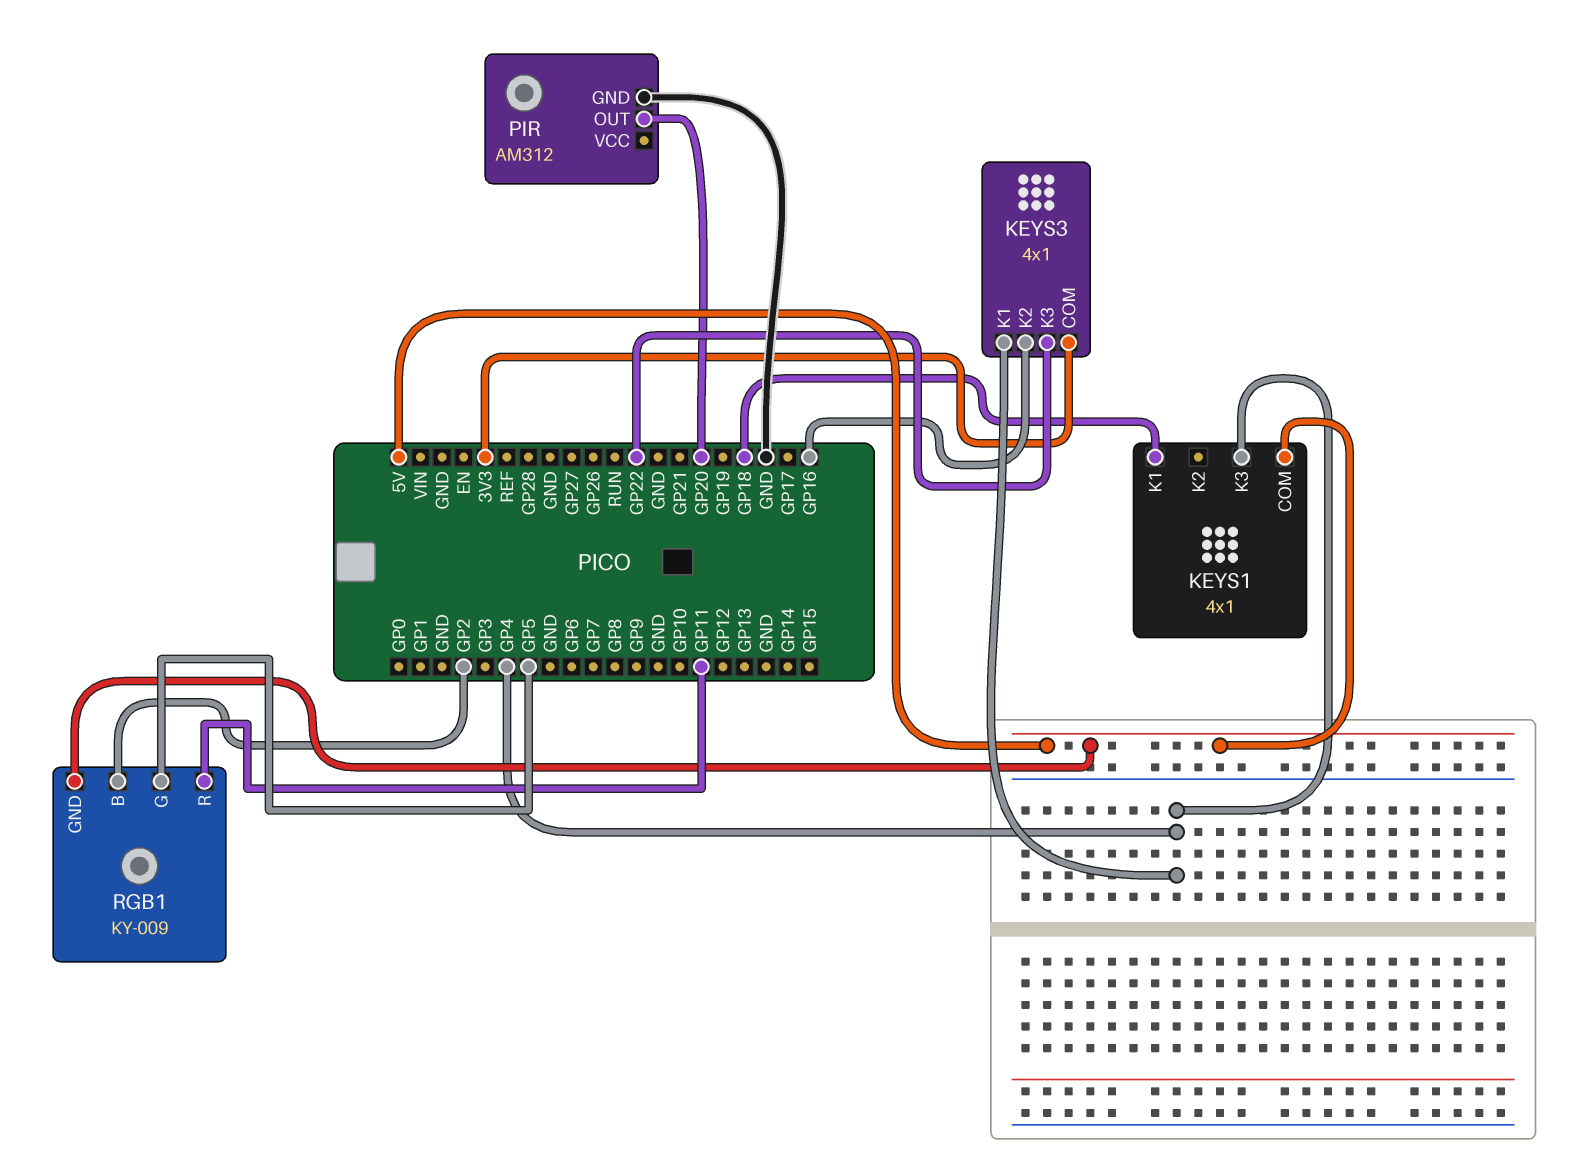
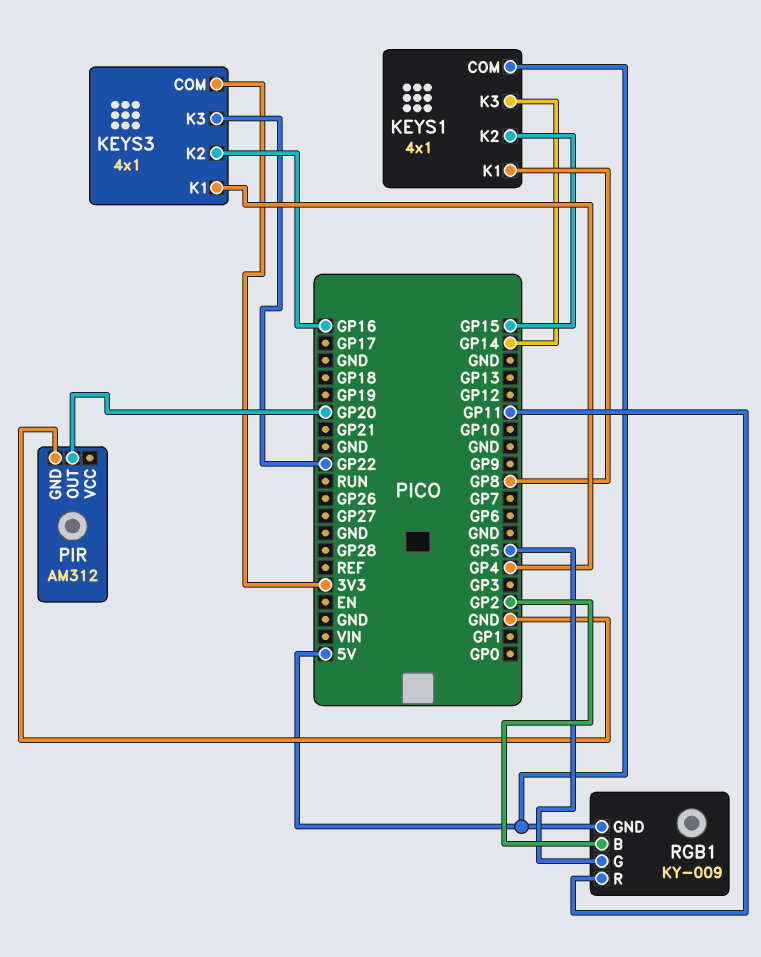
KEYS1 pin K1: GP18 -> GP8
KEYS1 pin K2: none -> GP15
KEYS1 pin K3: GP4 -> GP14

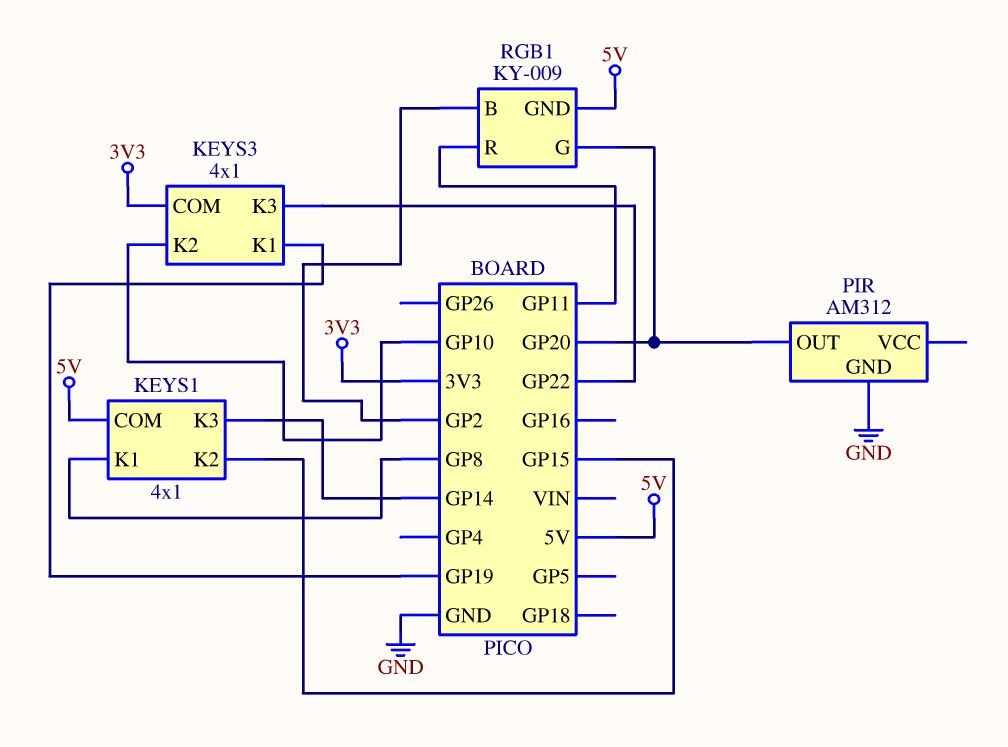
KEYS3 pin K1: GP4 -> GP19
KEYS3 pin K2: GP16 -> GP10
RGB1 pin G: GP5 -> GP20

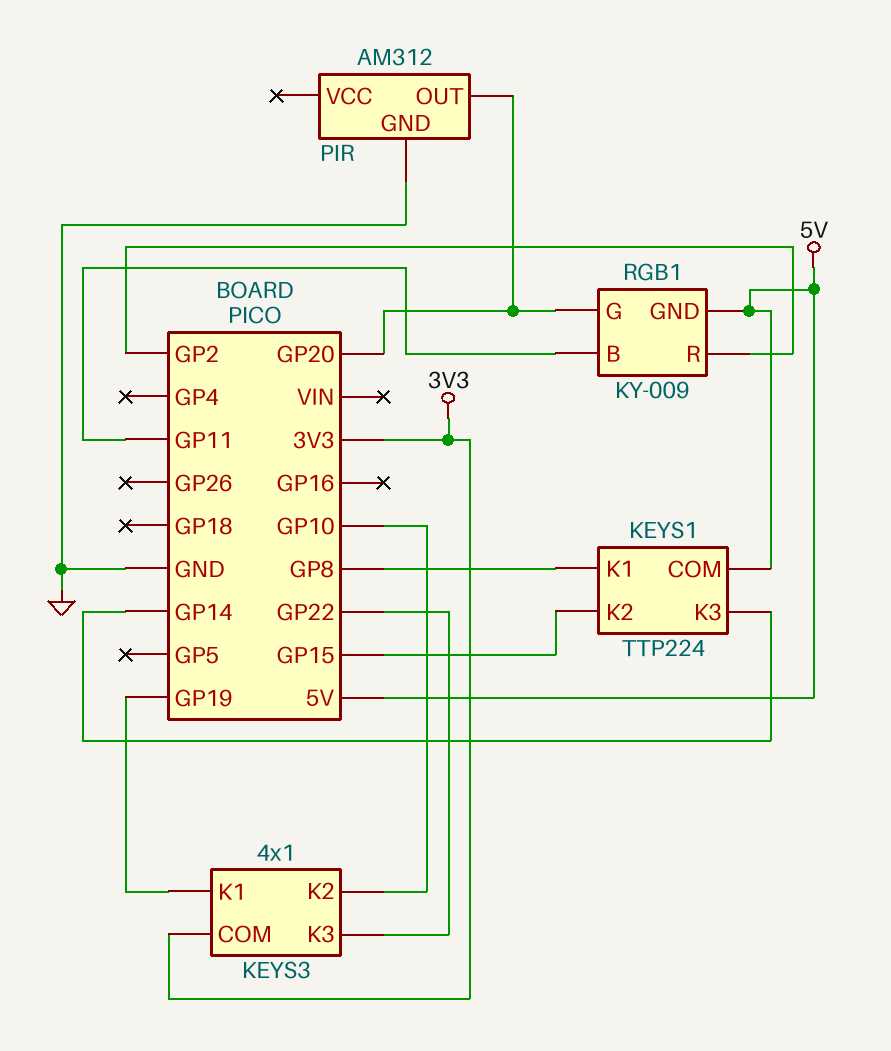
KEYS1: 4x1 -> TTP224
RGB1 pin B: GP2 -> GP11
RGB1 pin R: GP11 -> GP2

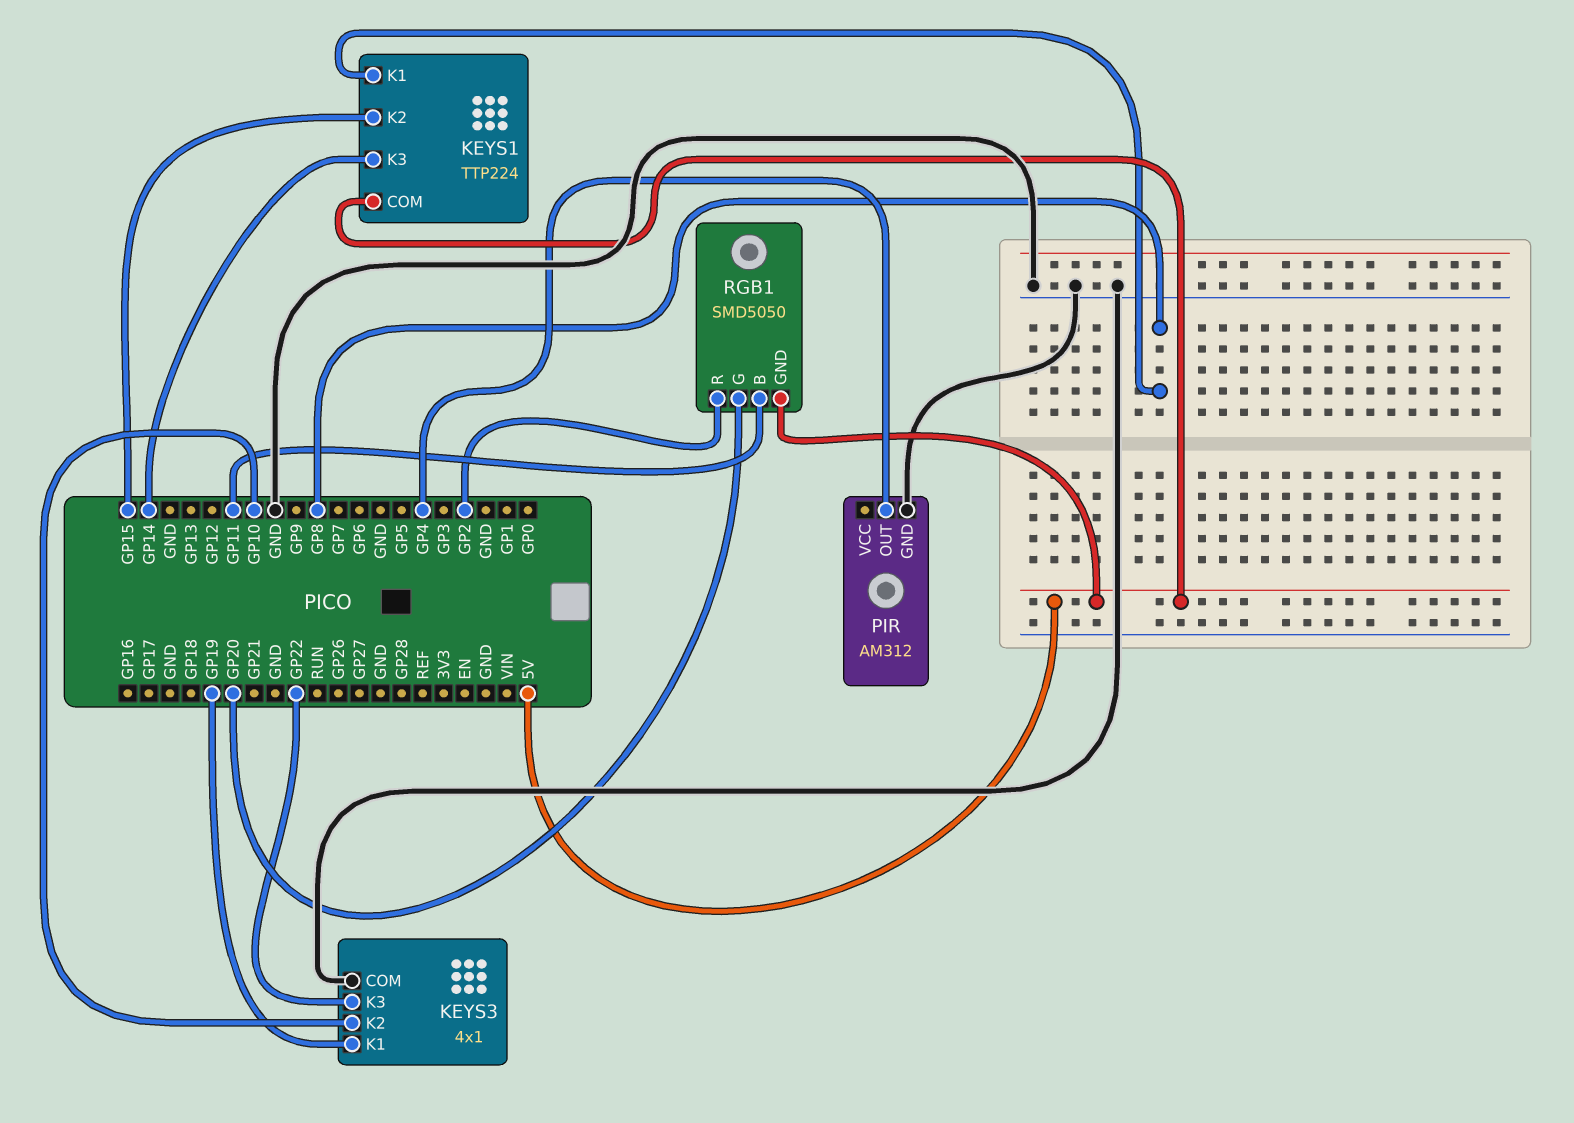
KEYS3 pin COM: 3V3 -> GND
PIR pin OUT: GP20 -> GP4
RGB1: KY-009 -> SMD5050

